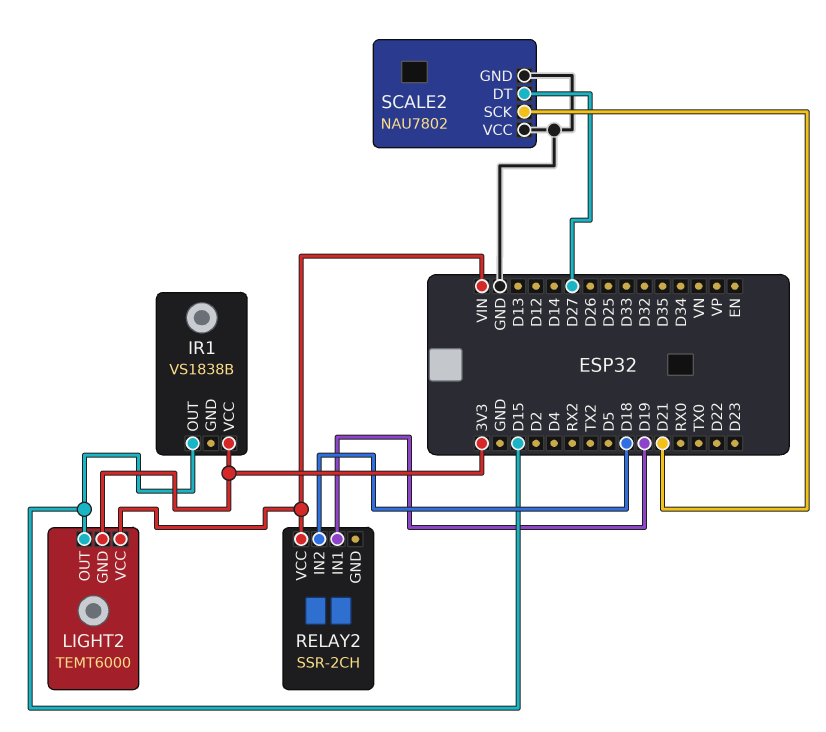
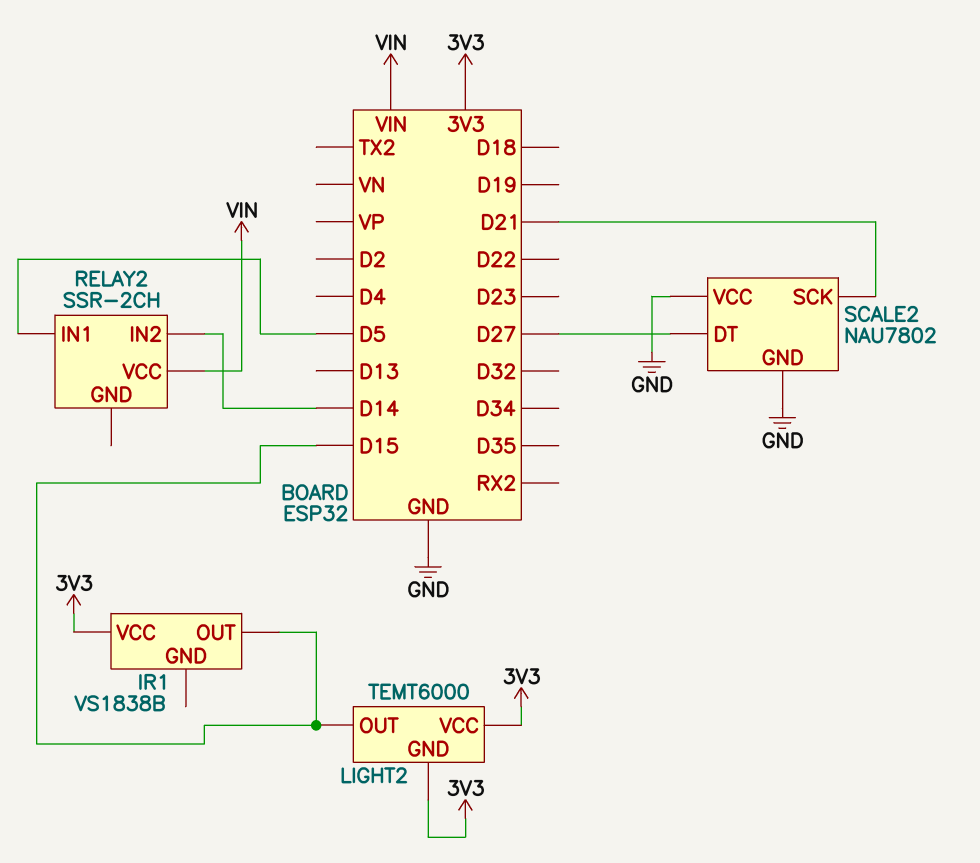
LIGHT2 pin VCC: VIN -> 3V3
RELAY2 pin IN1: D19 -> D5
RELAY2 pin IN2: D18 -> D14

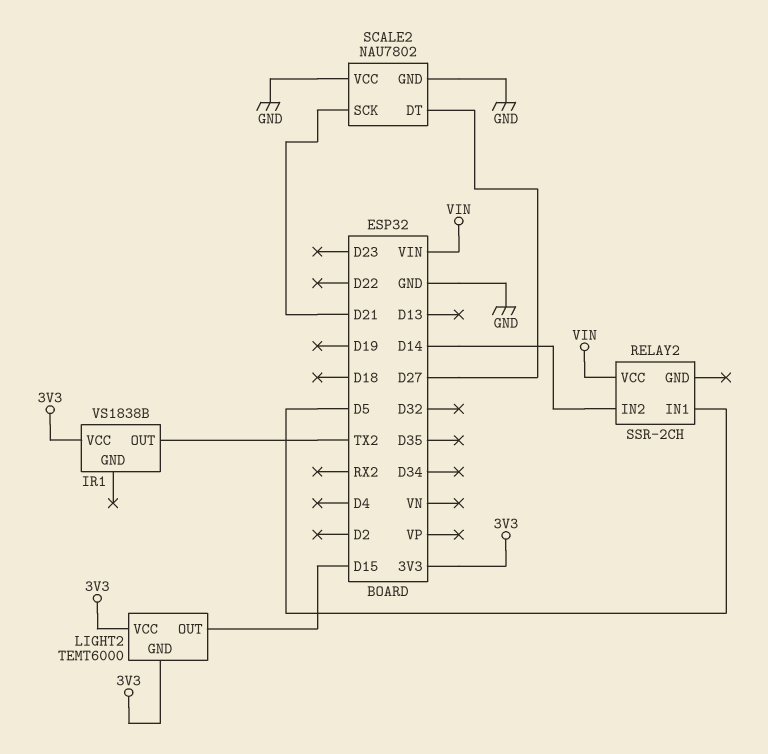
IR1 pin OUT: D15 -> TX2

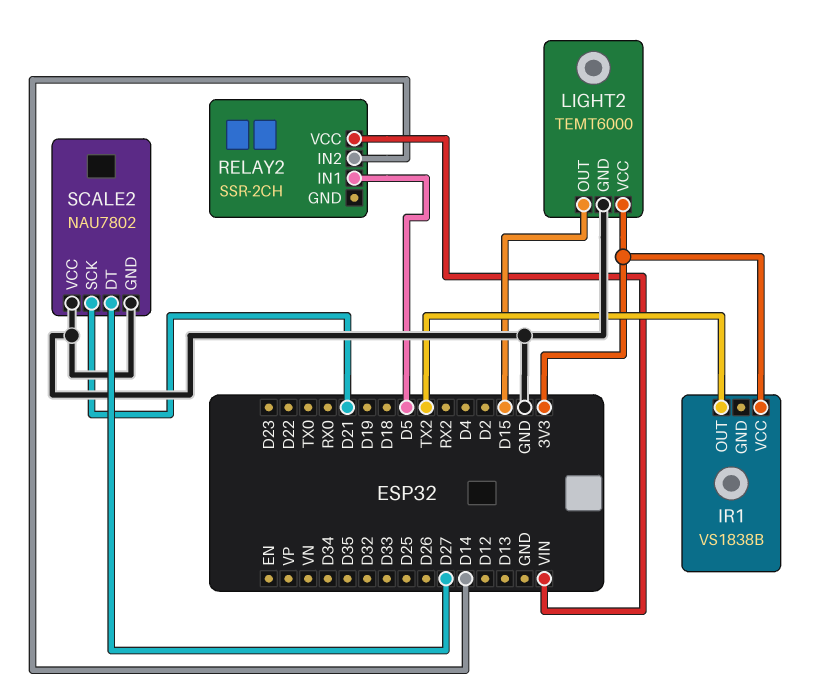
LIGHT2 pin GND: 3V3 -> GND

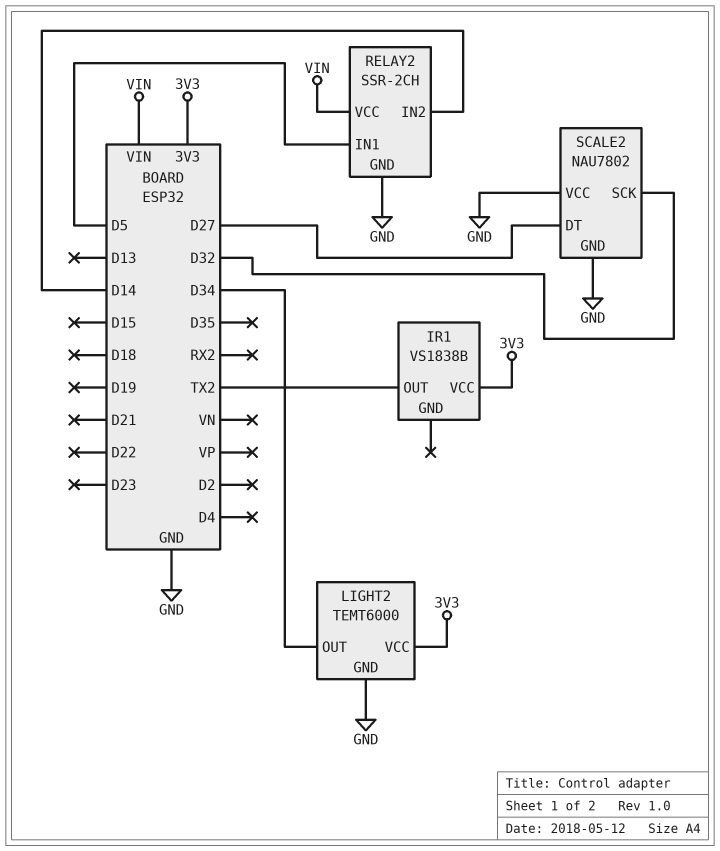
LIGHT2 pin OUT: D15 -> D34
RELAY2 pin GND: none -> GND
SCALE2 pin SCK: D21 -> D32

